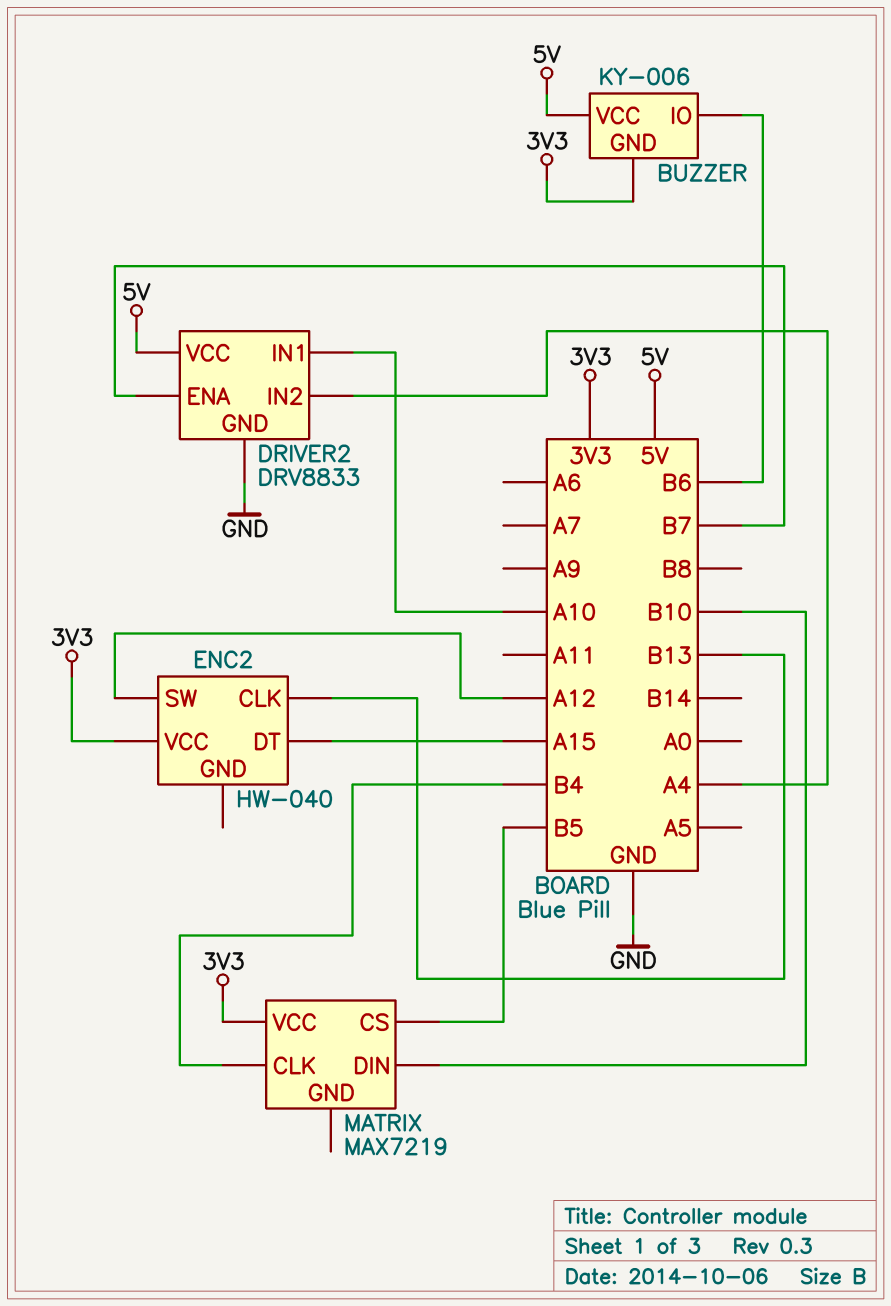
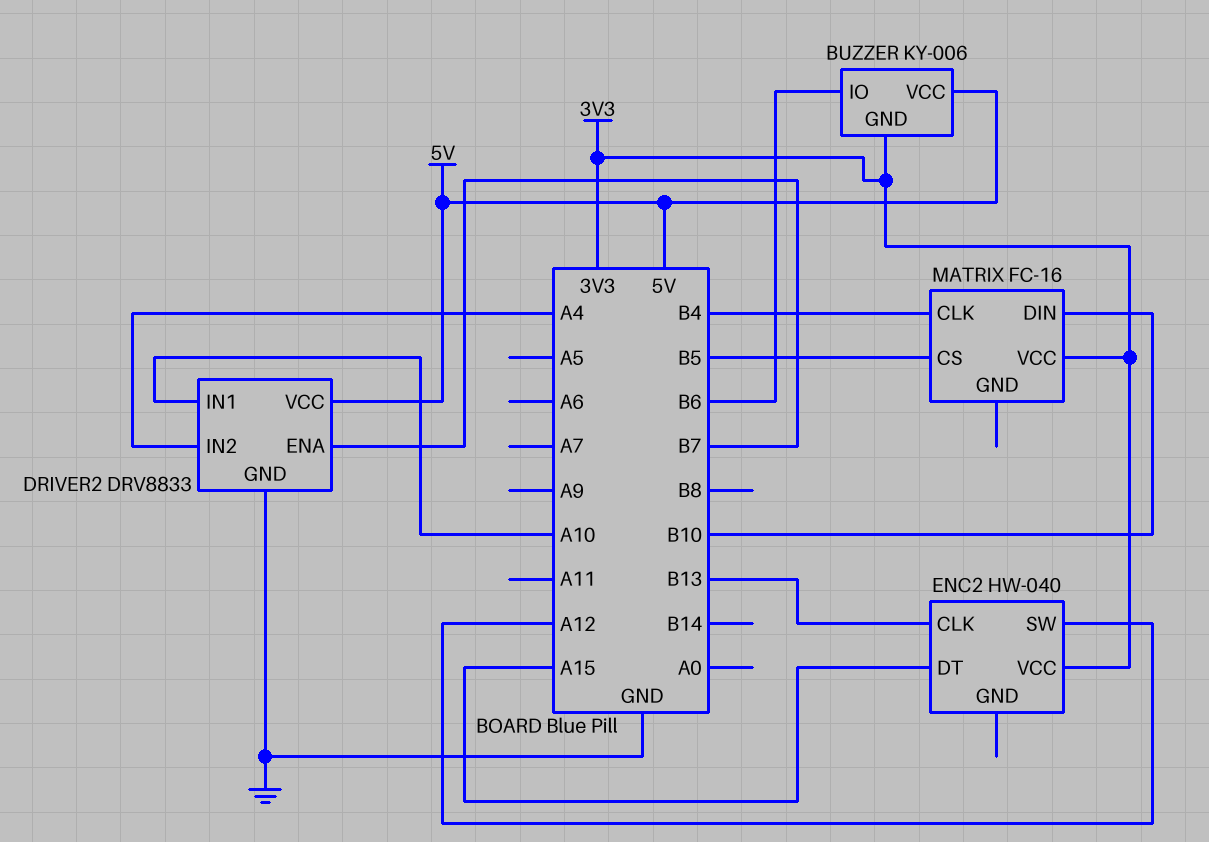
MATRIX: MAX7219 -> FC-16

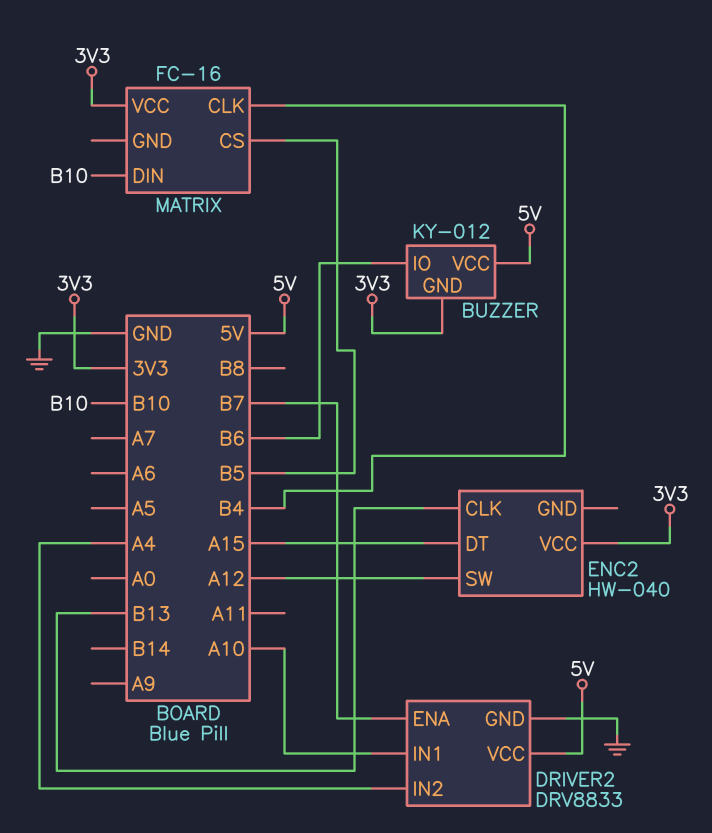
BUZZER: KY-006 -> KY-012

